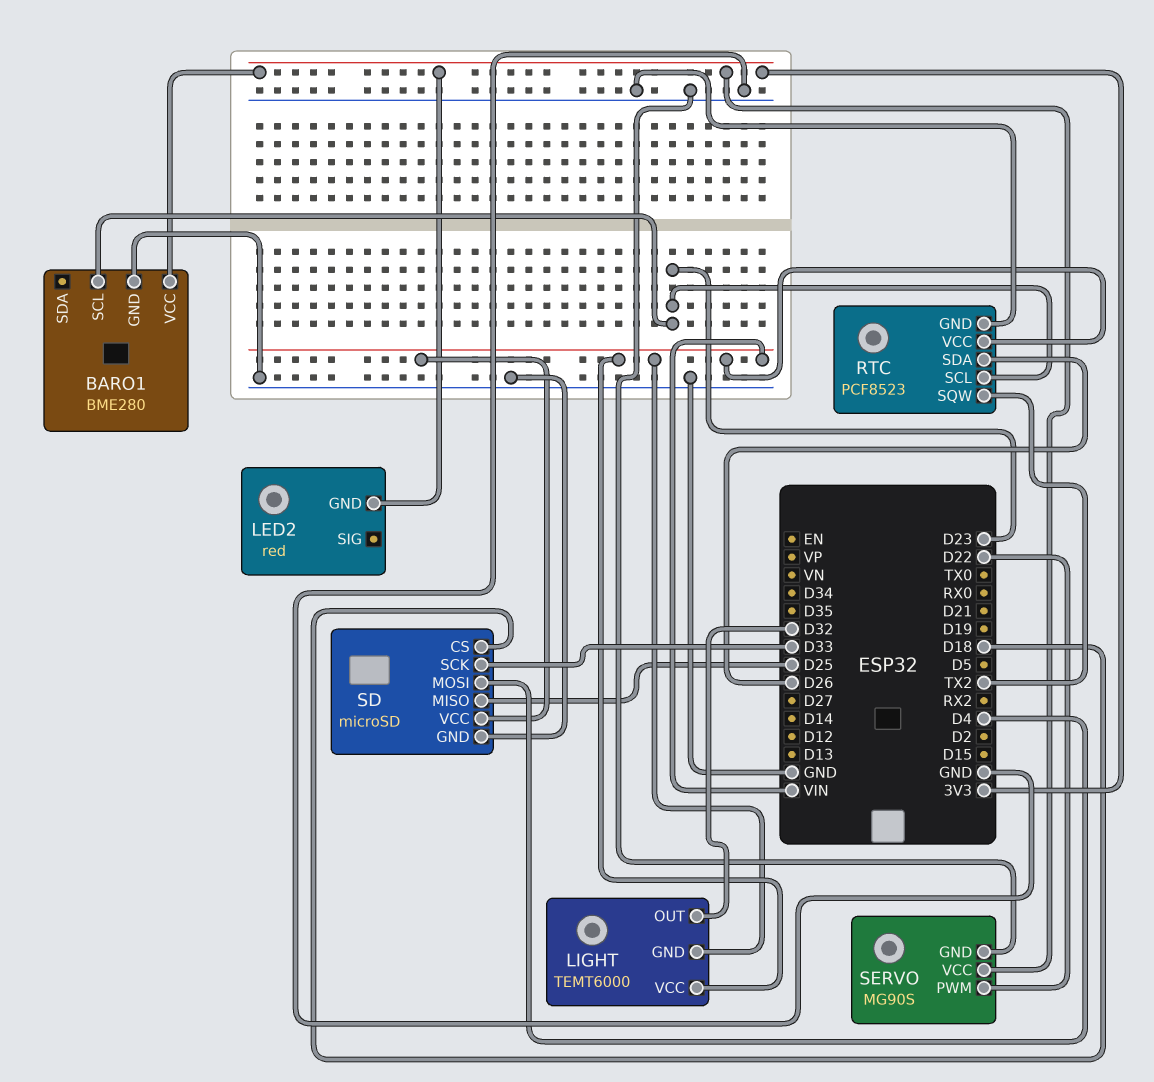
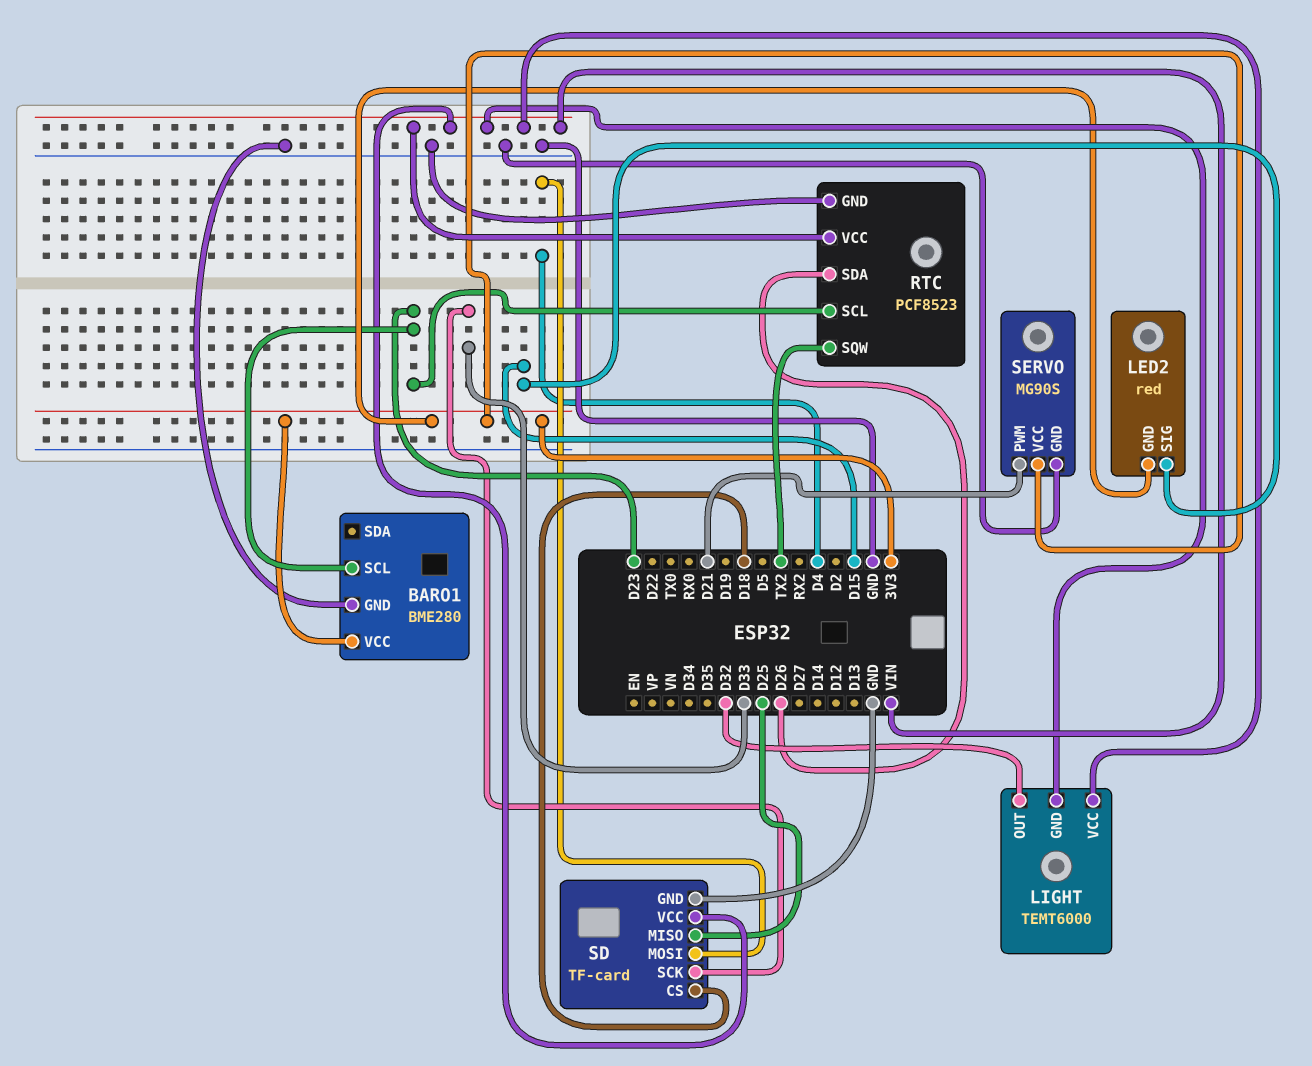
LED2 pin SIG: none -> D15
SD: microSD -> TF-card
SERVO pin PWM: D22 -> D21

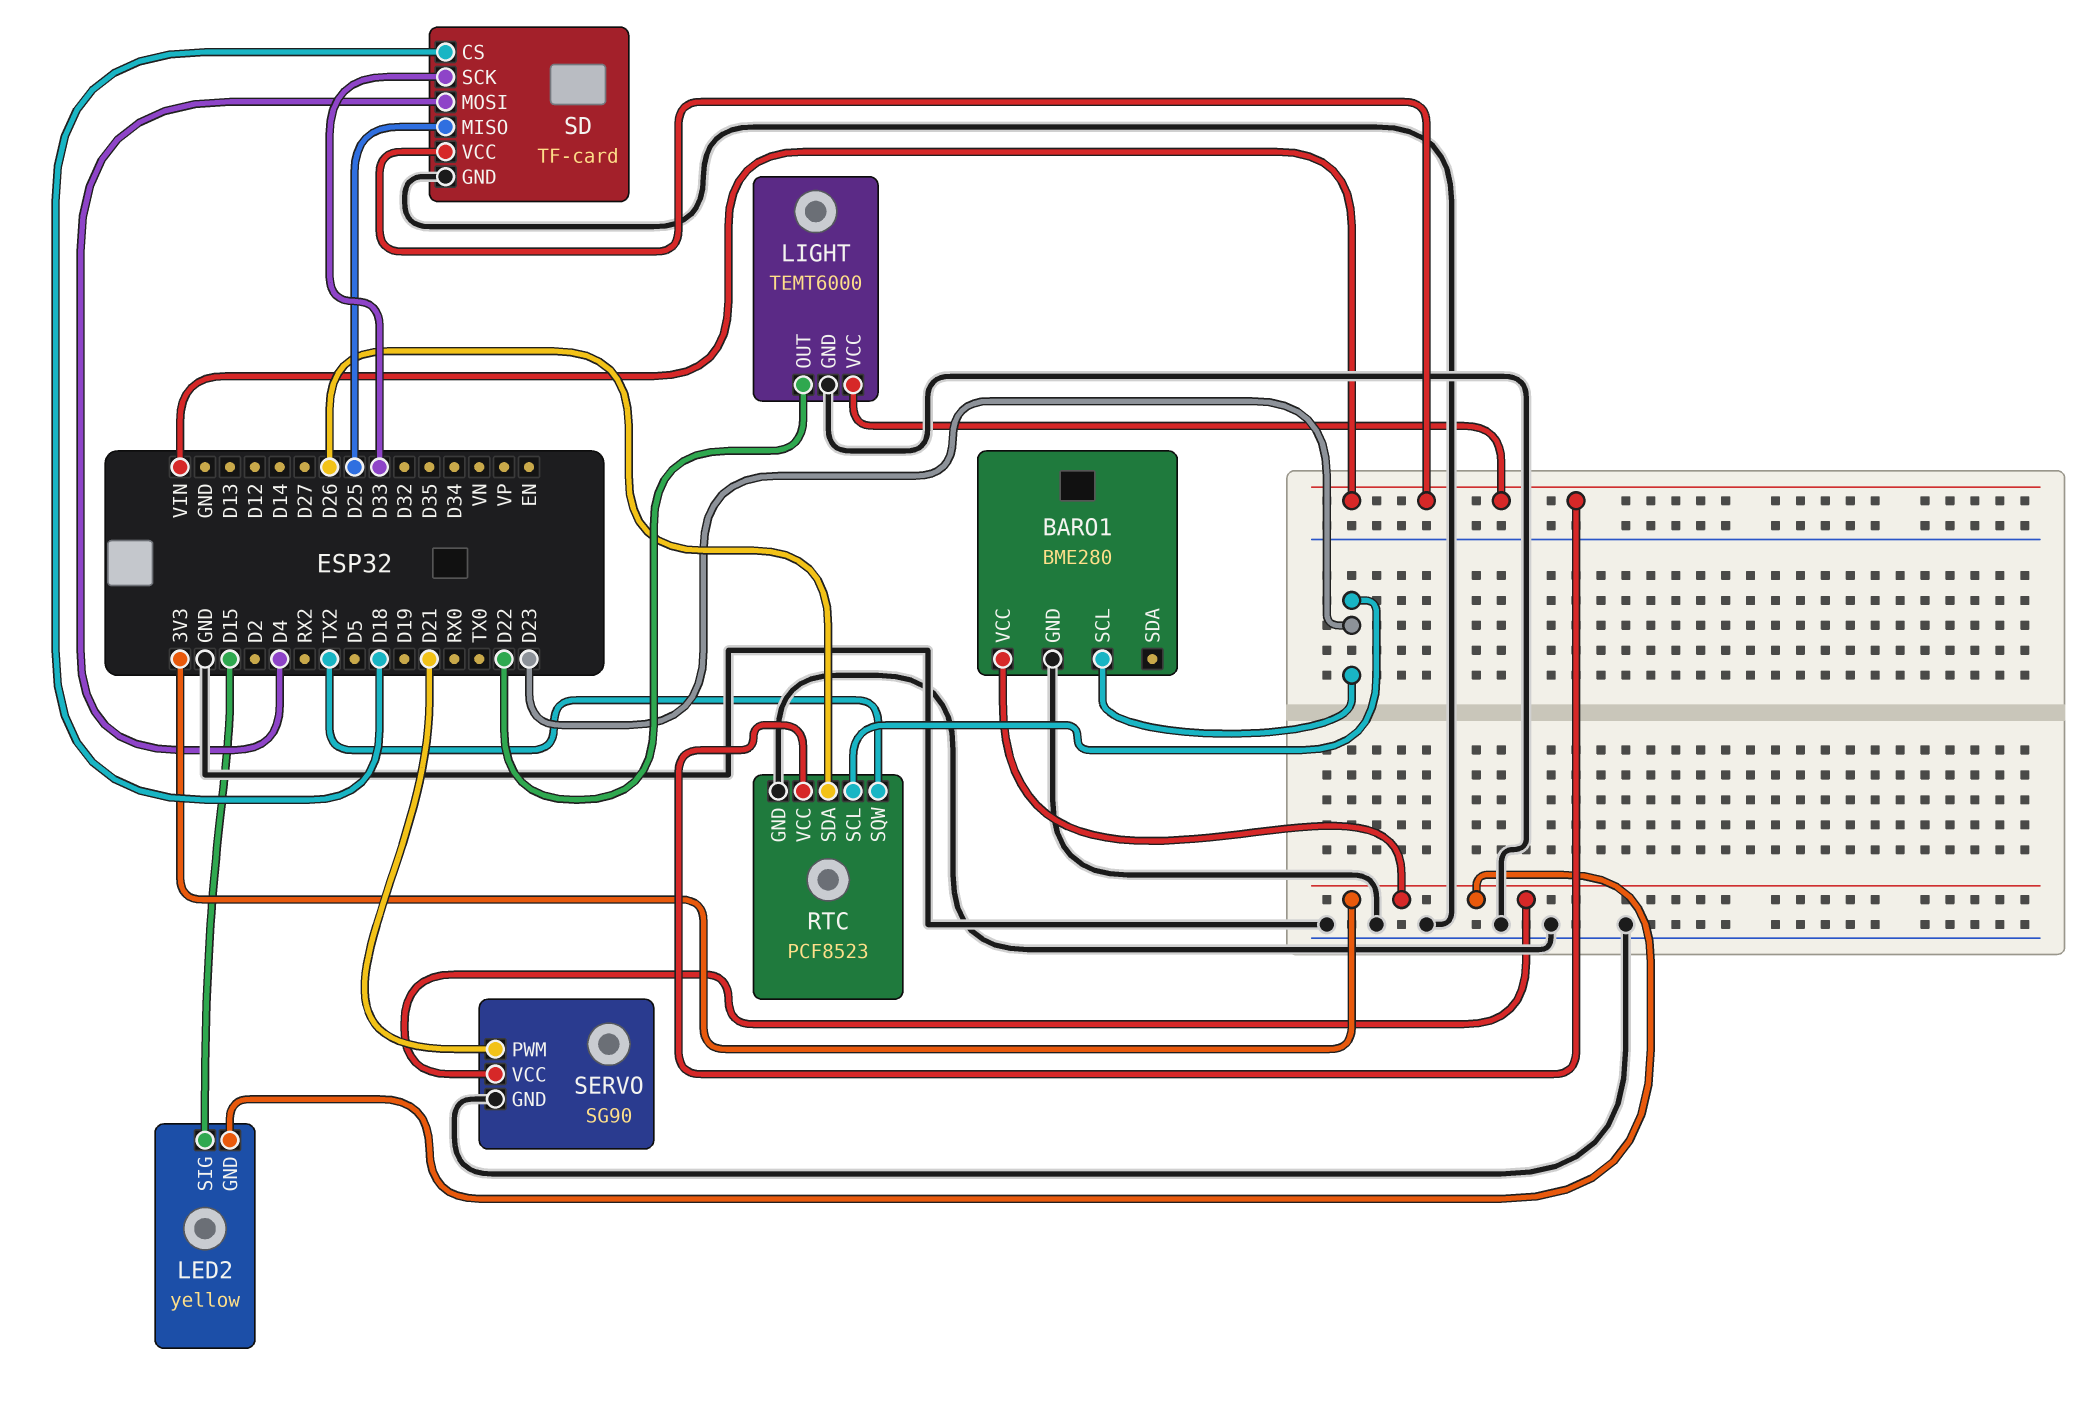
LED2: red -> yellow
LIGHT pin GND: VIN -> GND
LIGHT pin OUT: D32 -> D22
SERVO: MG90S -> SG90

